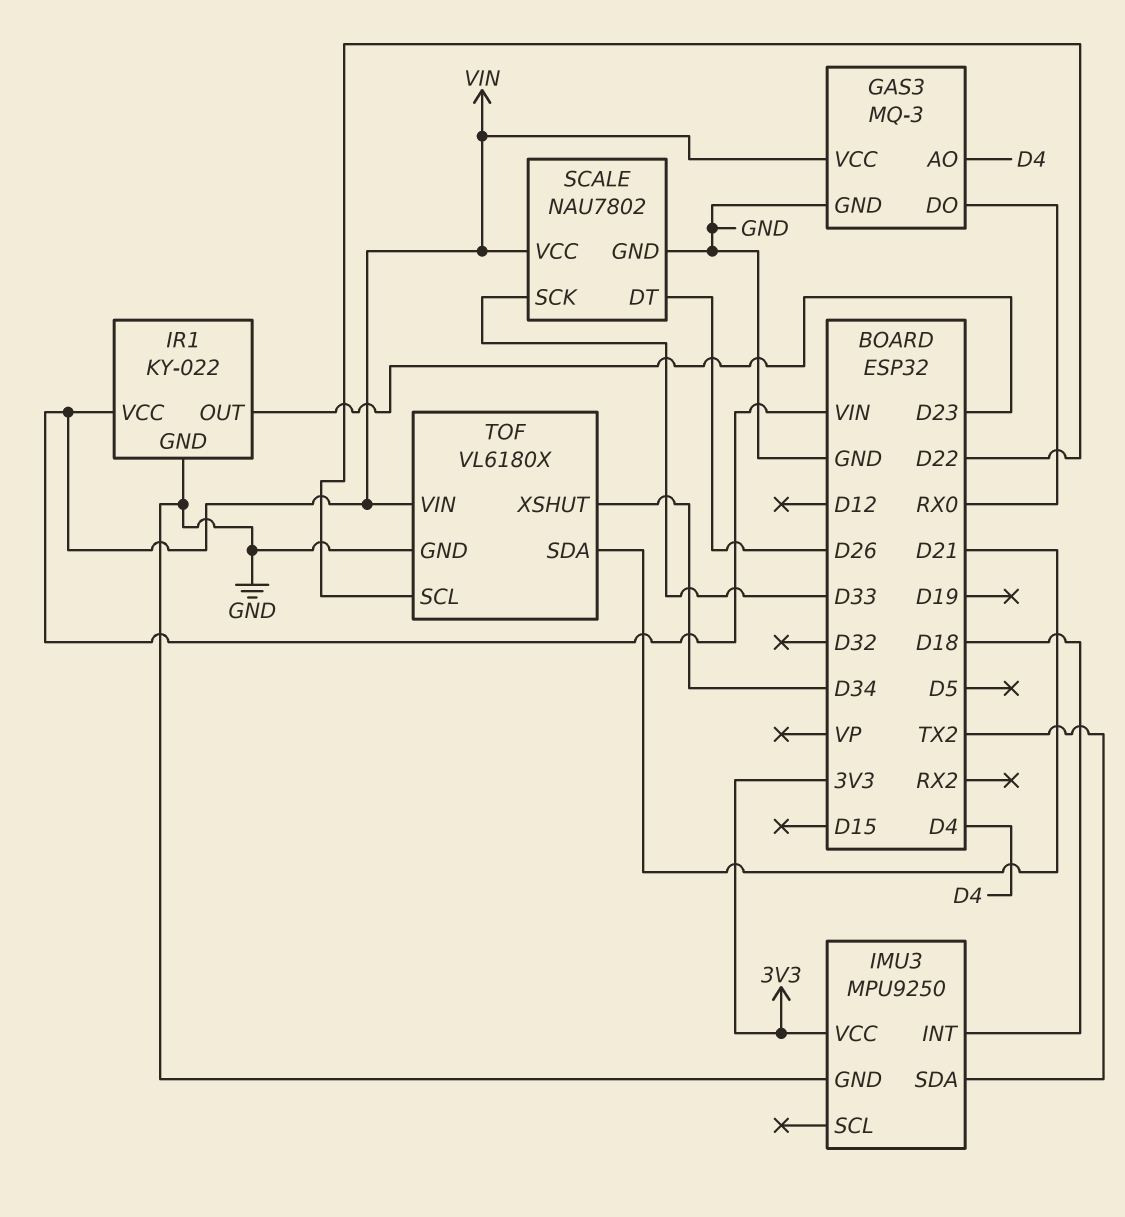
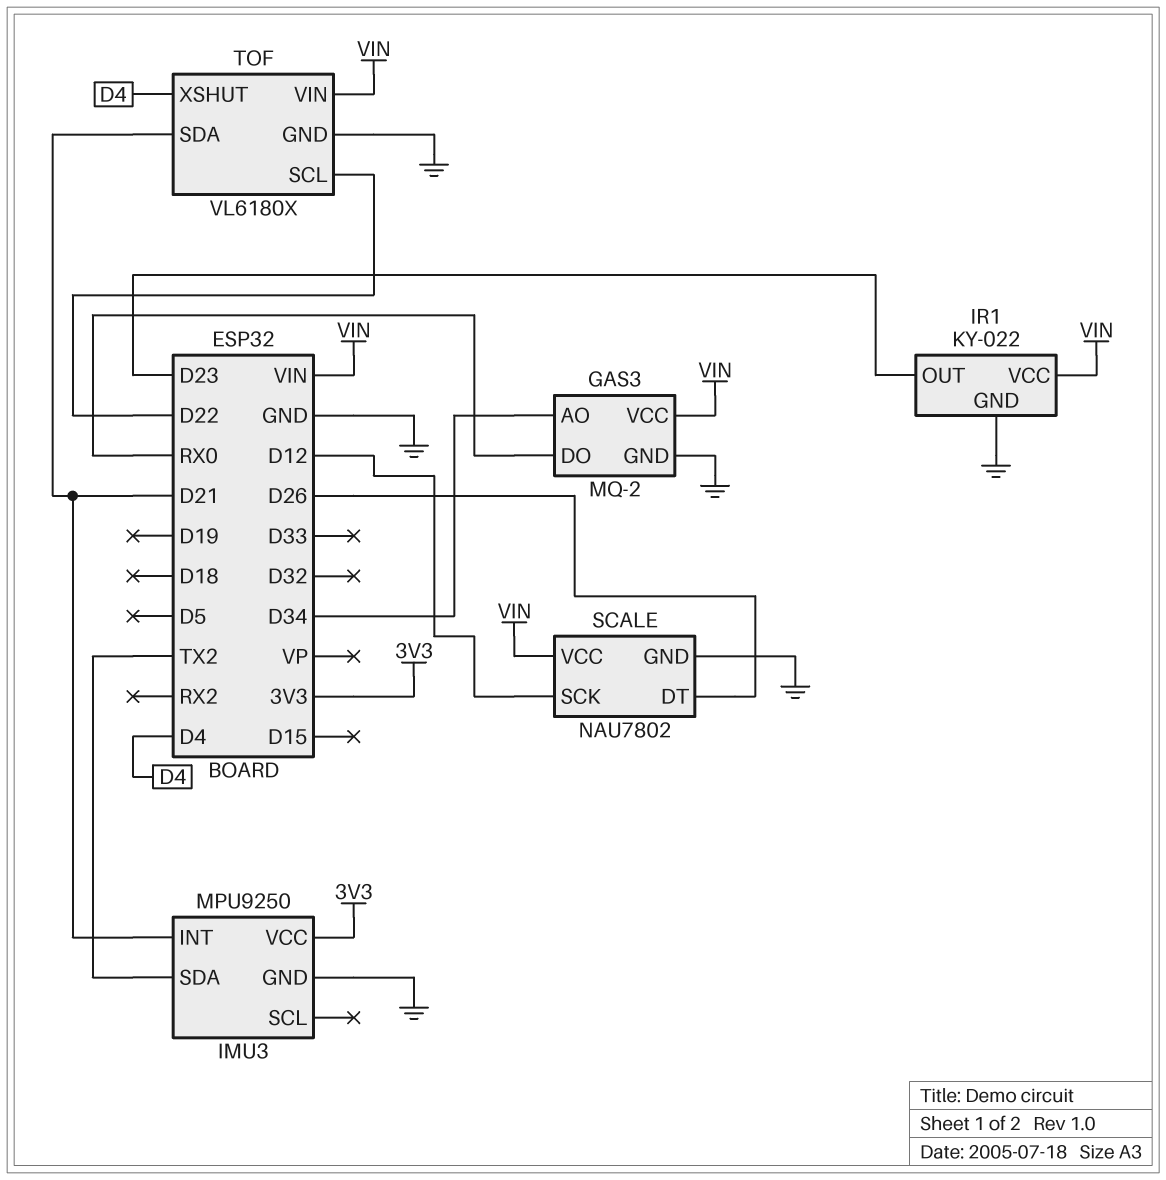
GAS3: MQ-3 -> MQ-2
GAS3 pin AO: D4 -> D34
IMU3 pin INT: D18 -> D21
SCALE pin SCK: D33 -> D12
TOF pin XSHUT: D34 -> D4

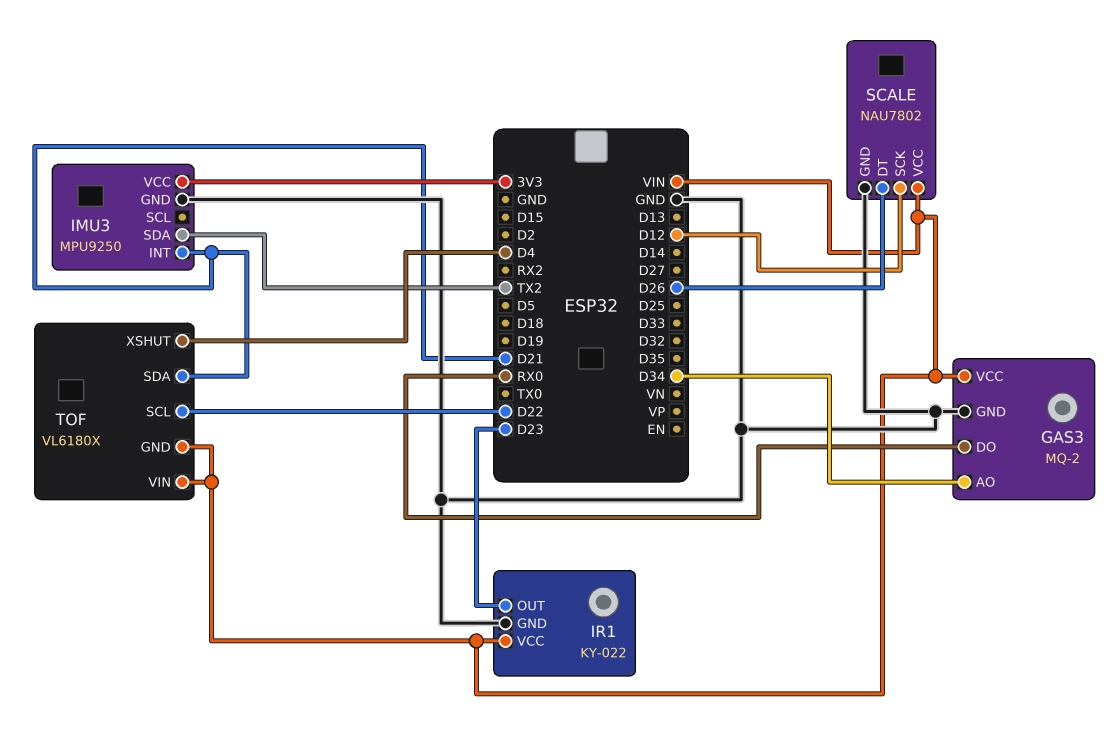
TOF pin GND: GND -> VIN

